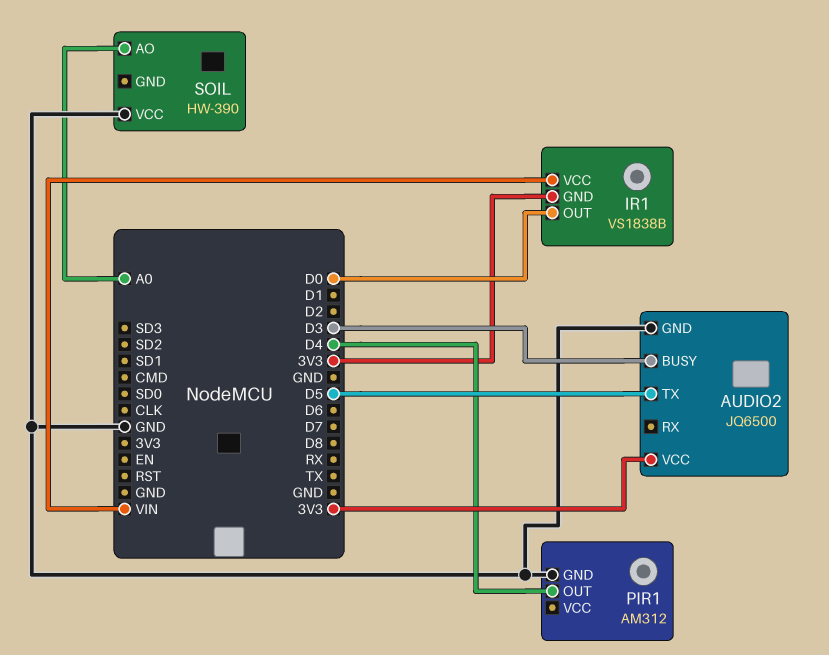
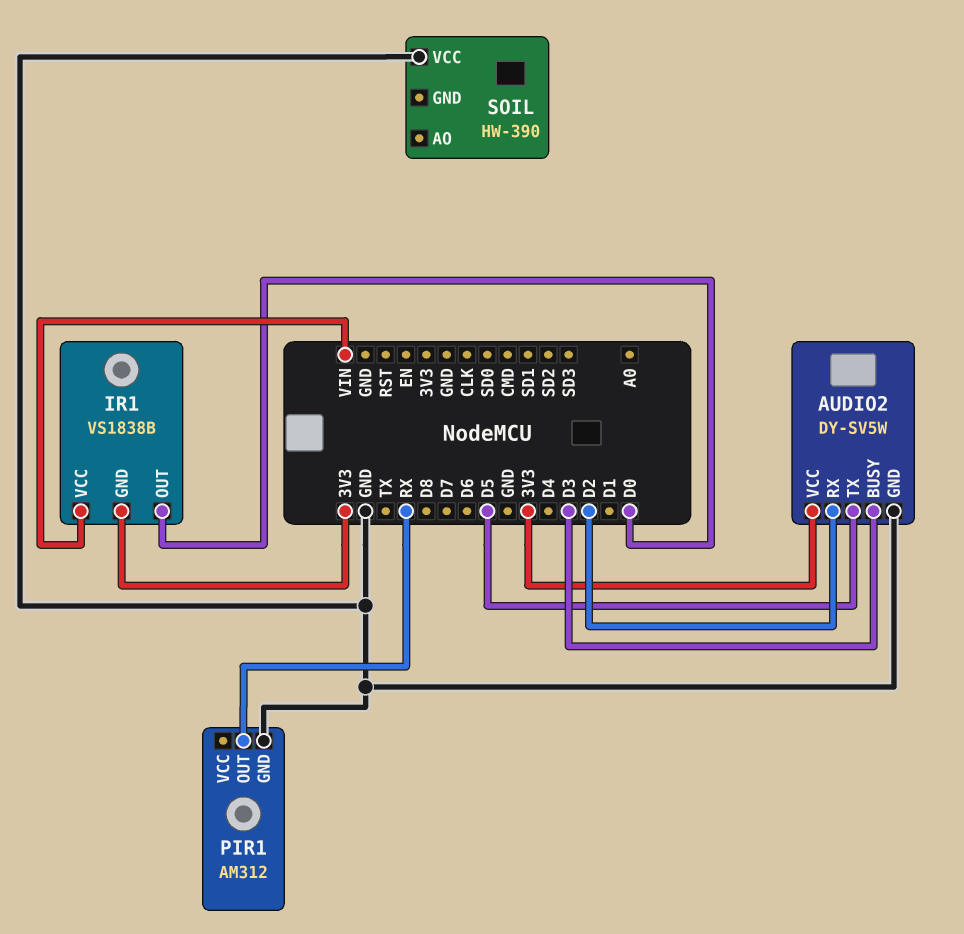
AUDIO2: JQ6500 -> DY-SV5W
AUDIO2 pin RX: none -> D2
PIR1 pin OUT: D4 -> RX
SOIL pin AO: A0 -> none

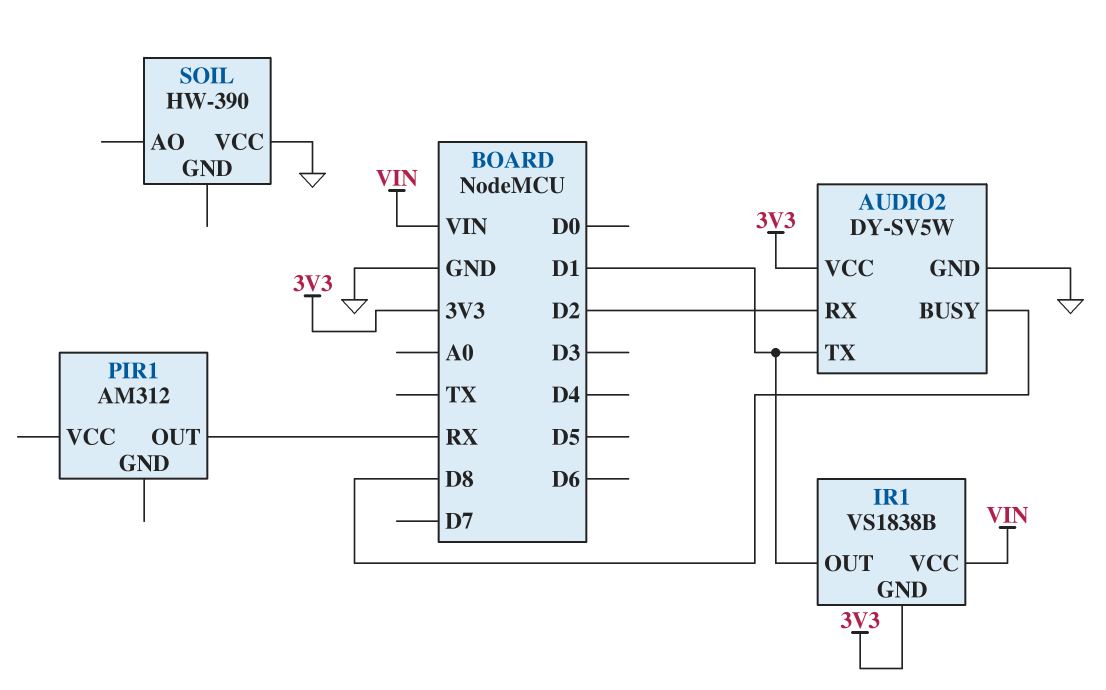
AUDIO2 pin BUSY: D3 -> D8
AUDIO2 pin TX: D5 -> D1
IR1 pin OUT: D0 -> D1
PIR1 pin GND: GND -> none

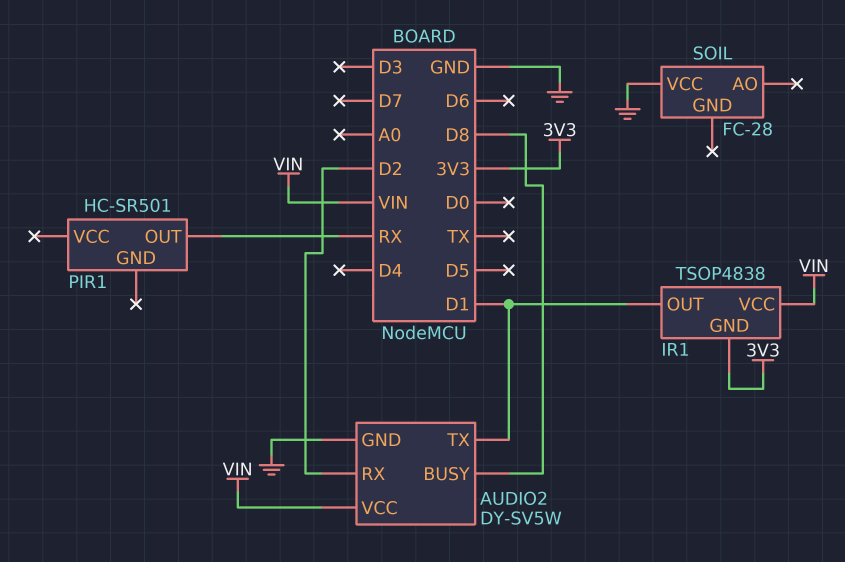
AUDIO2 pin VCC: 3V3 -> VIN
IR1: VS1838B -> TSOP4838
PIR1: AM312 -> HC-SR501
SOIL: HW-390 -> FC-28

